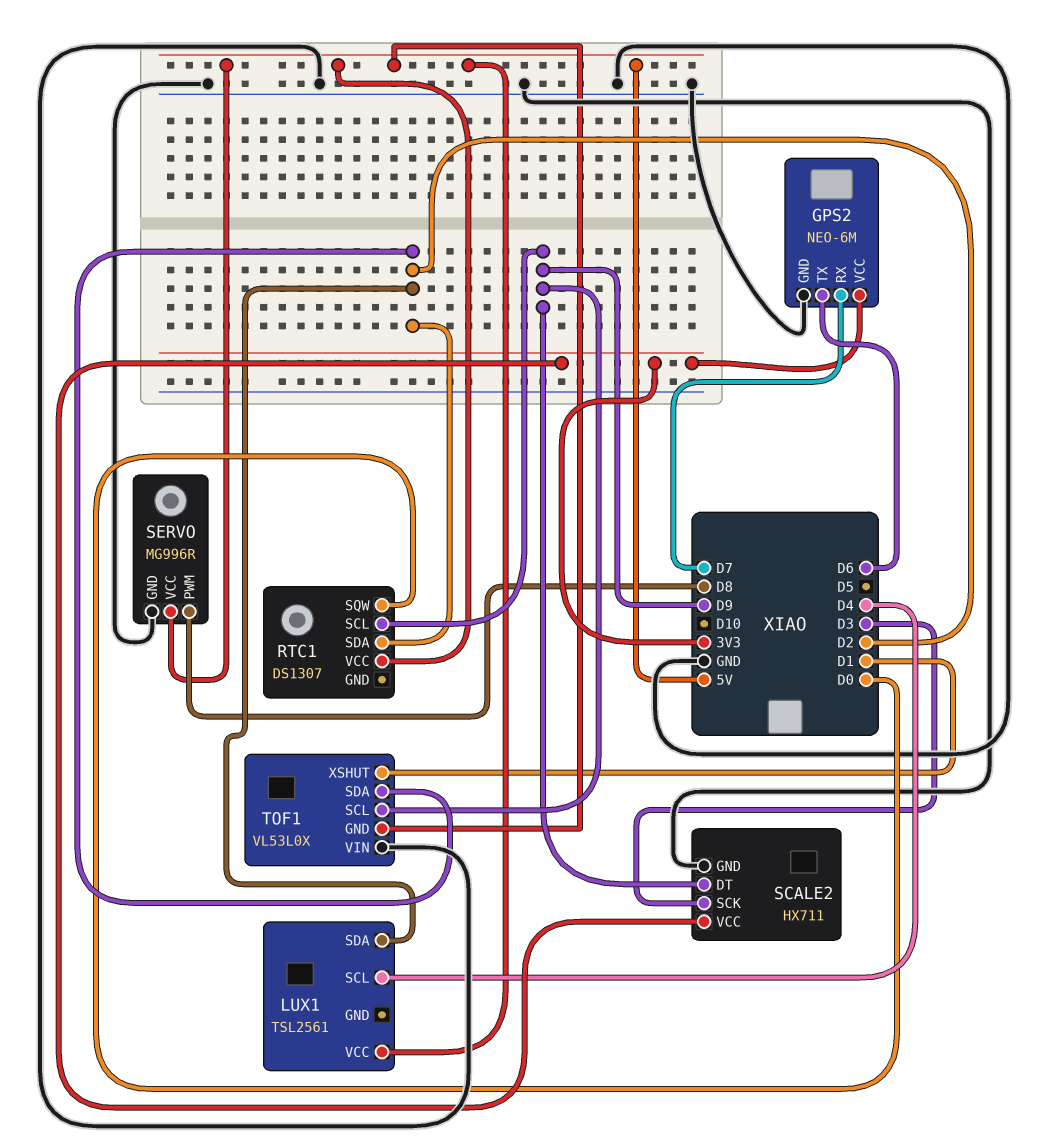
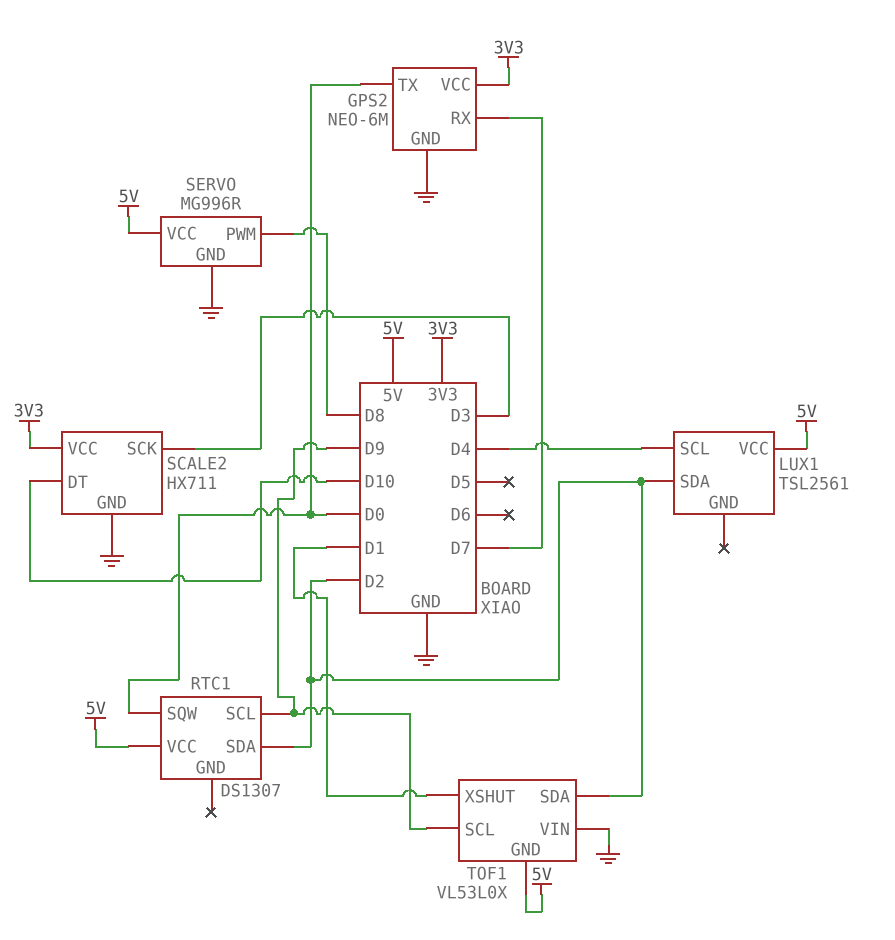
GPS2 pin TX: D6 -> D0
SCALE2 pin DT: D9 -> D10

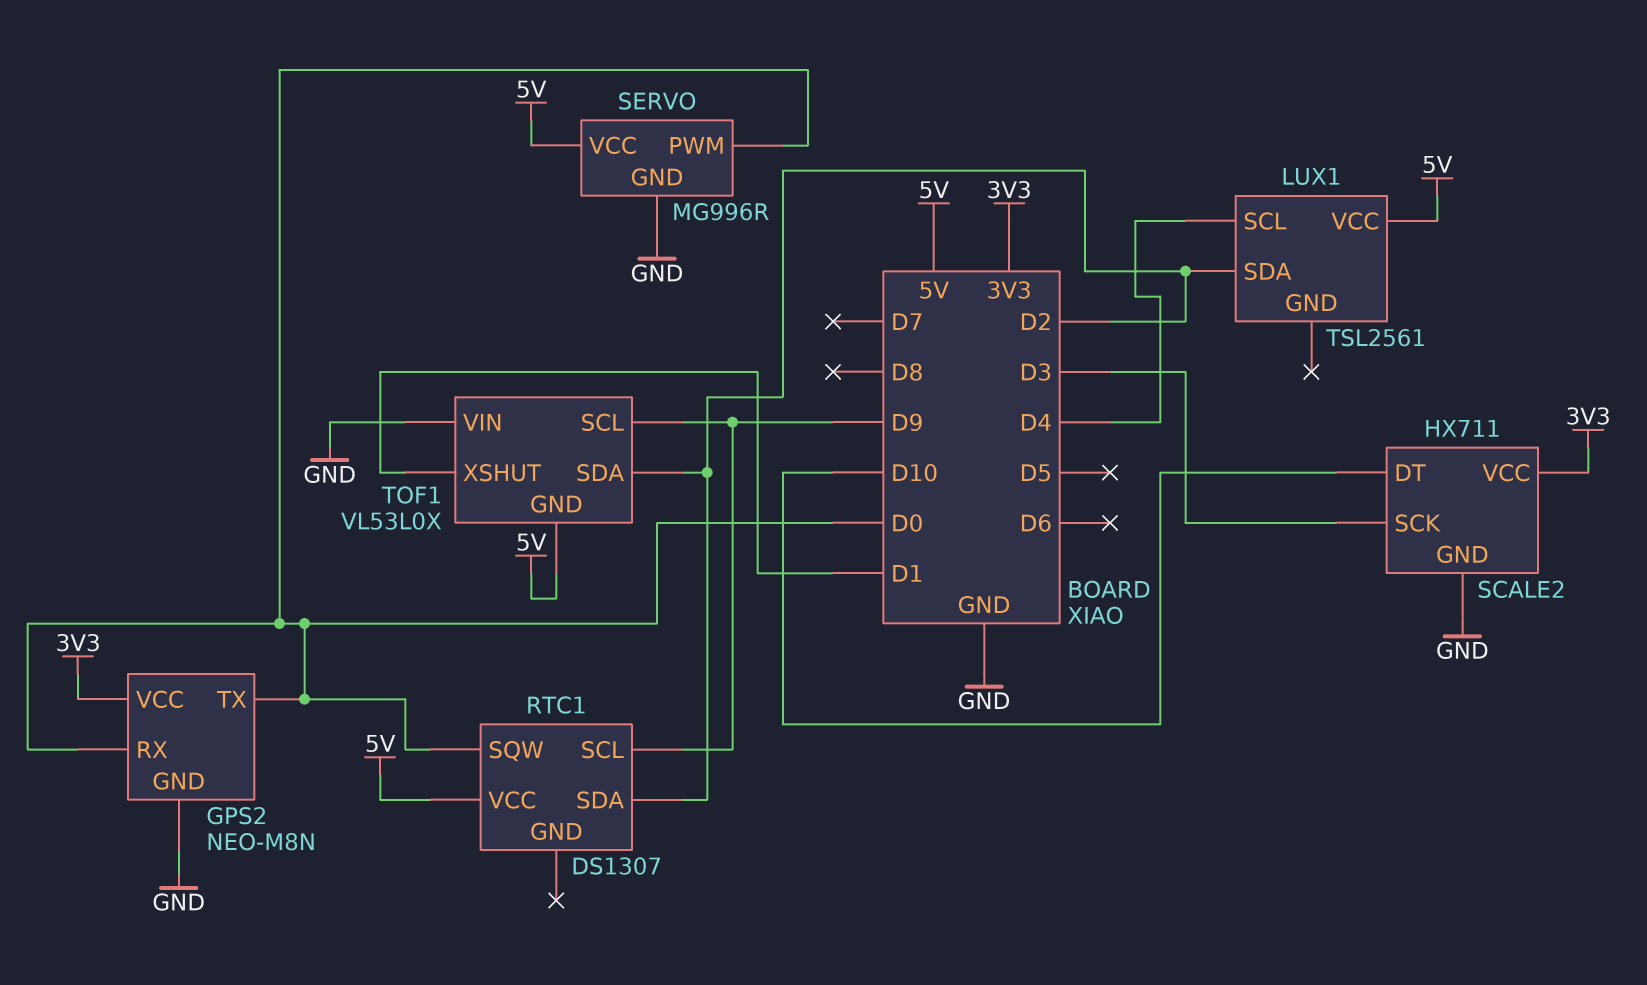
GPS2: NEO-6M -> NEO-M8N
GPS2 pin RX: D7 -> D0
SERVO pin PWM: D8 -> D0

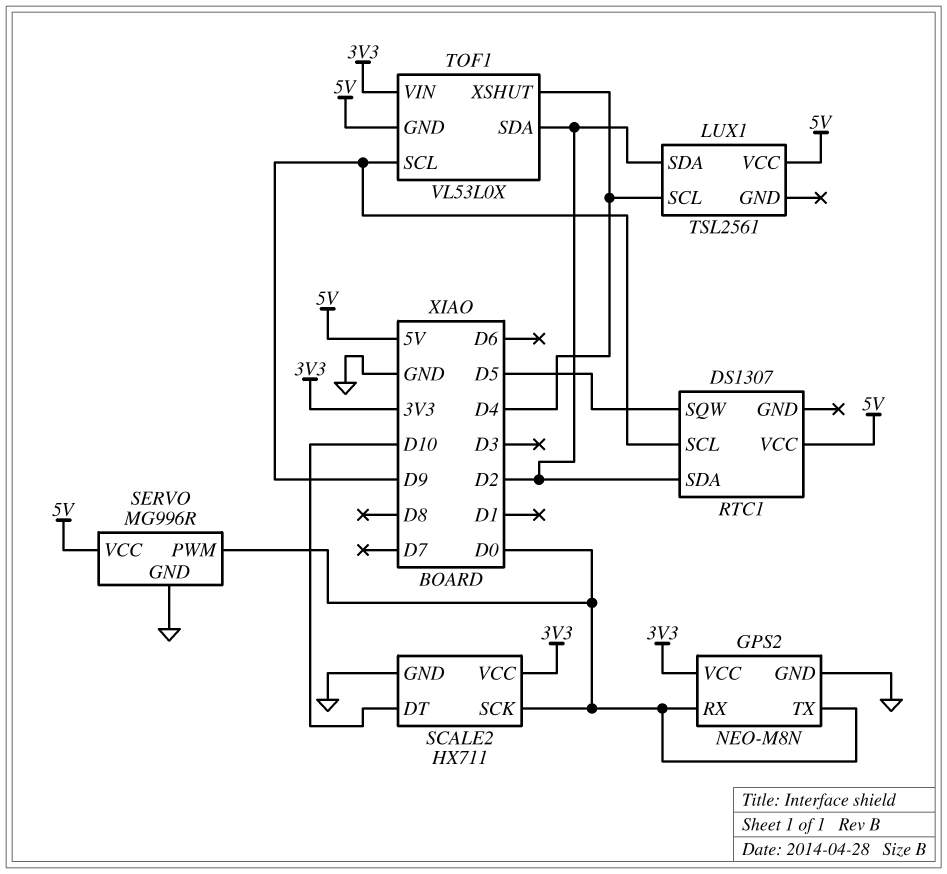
RTC1 pin SQW: D0 -> D5
SCALE2 pin SCK: D3 -> D0
TOF1 pin VIN: GND -> 3V3
TOF1 pin XSHUT: D1 -> D4

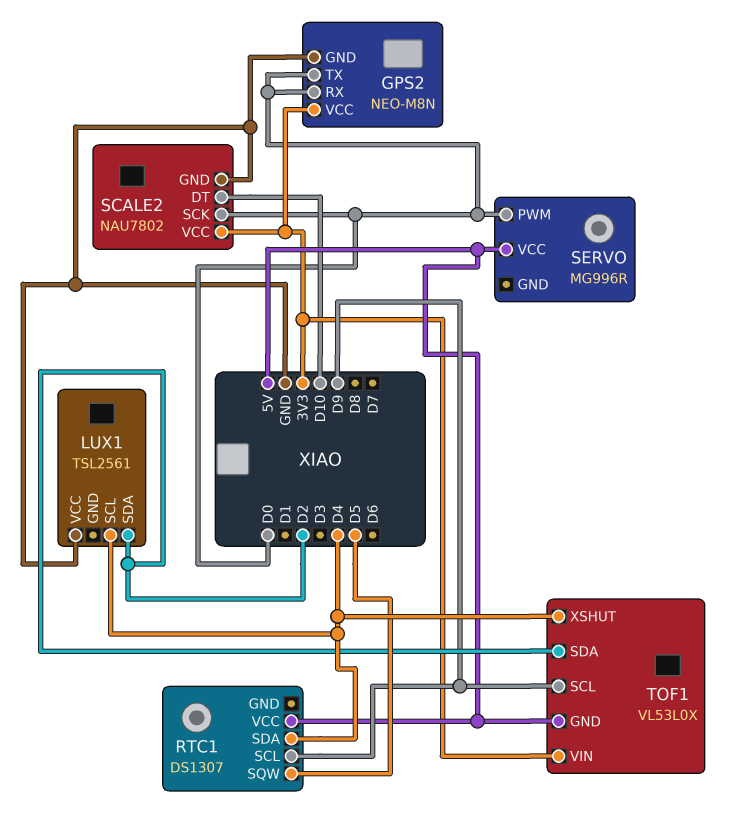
LUX1 pin VCC: 5V -> GND
RTC1 pin SDA: D2 -> D4
SCALE2: HX711 -> NAU7802
SERVO pin GND: GND -> none

